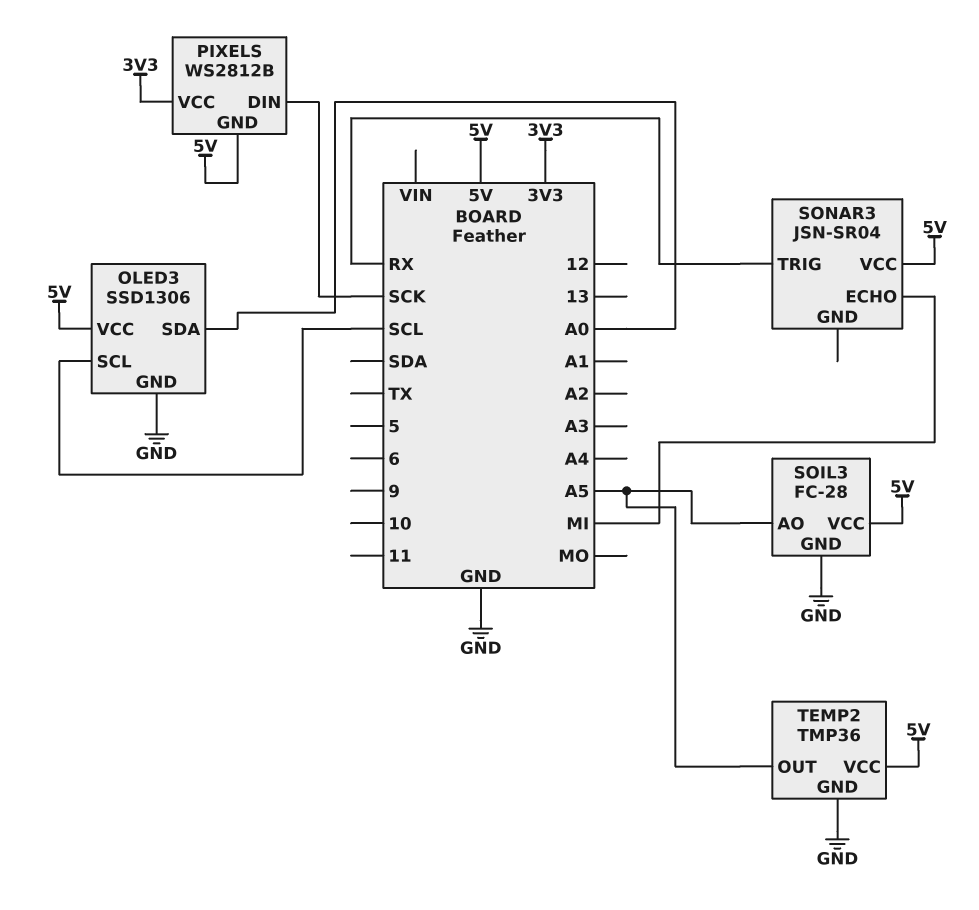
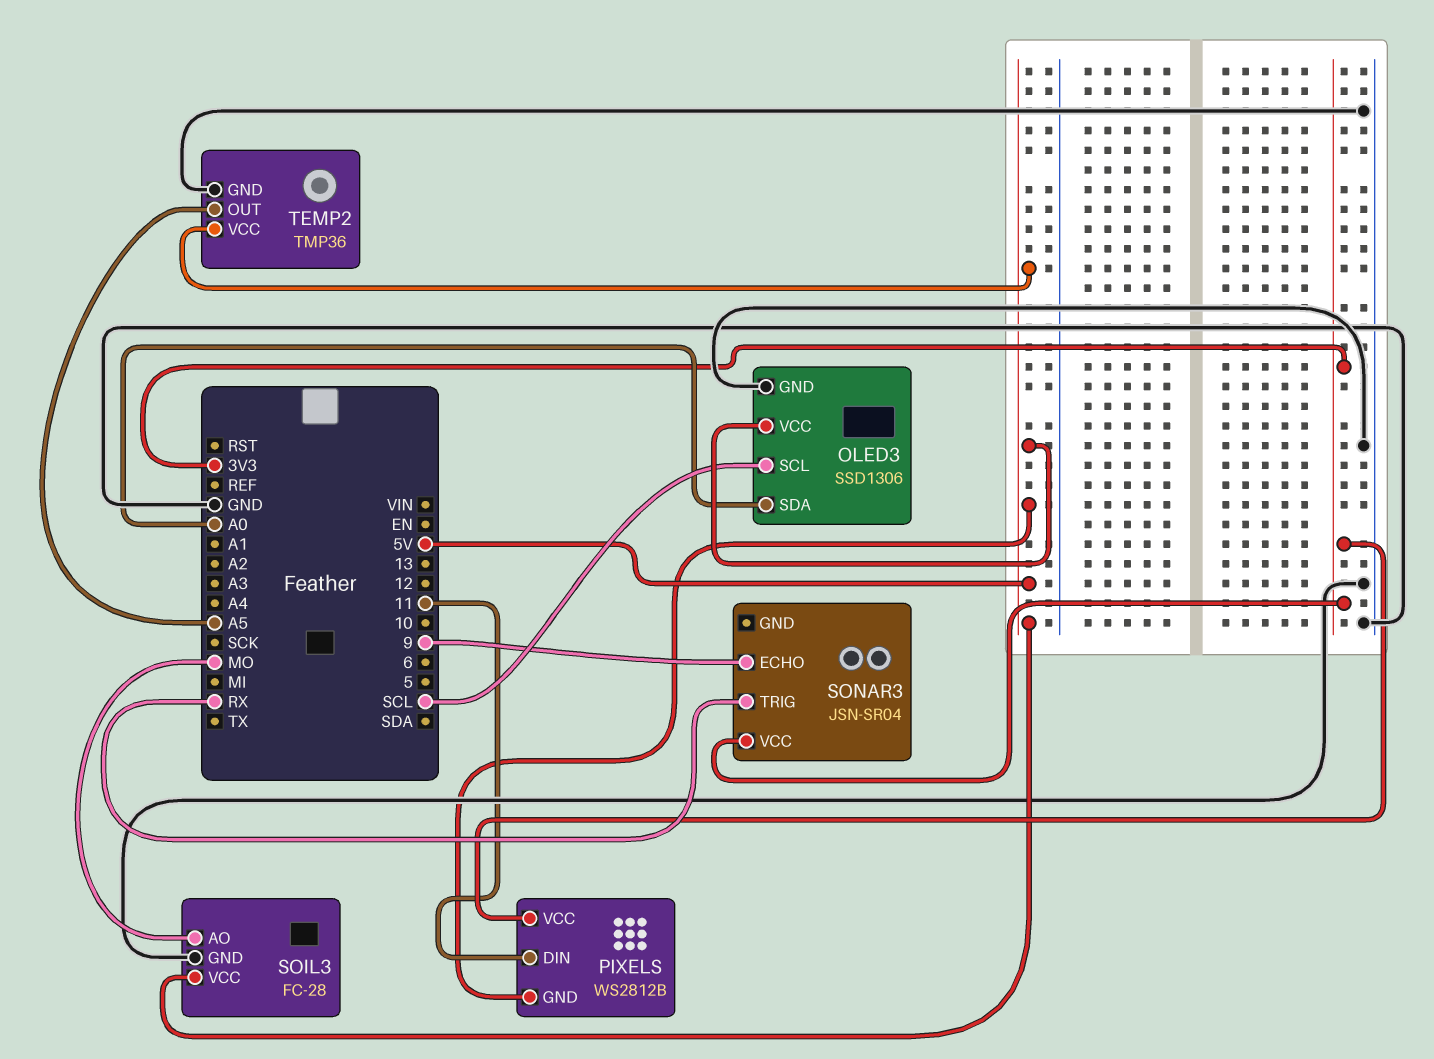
PIXELS pin DIN: SCK -> 11
SOIL3 pin AO: A5 -> MO
SONAR3 pin ECHO: MI -> 9
SONAR3 pin VCC: 5V -> 3V3

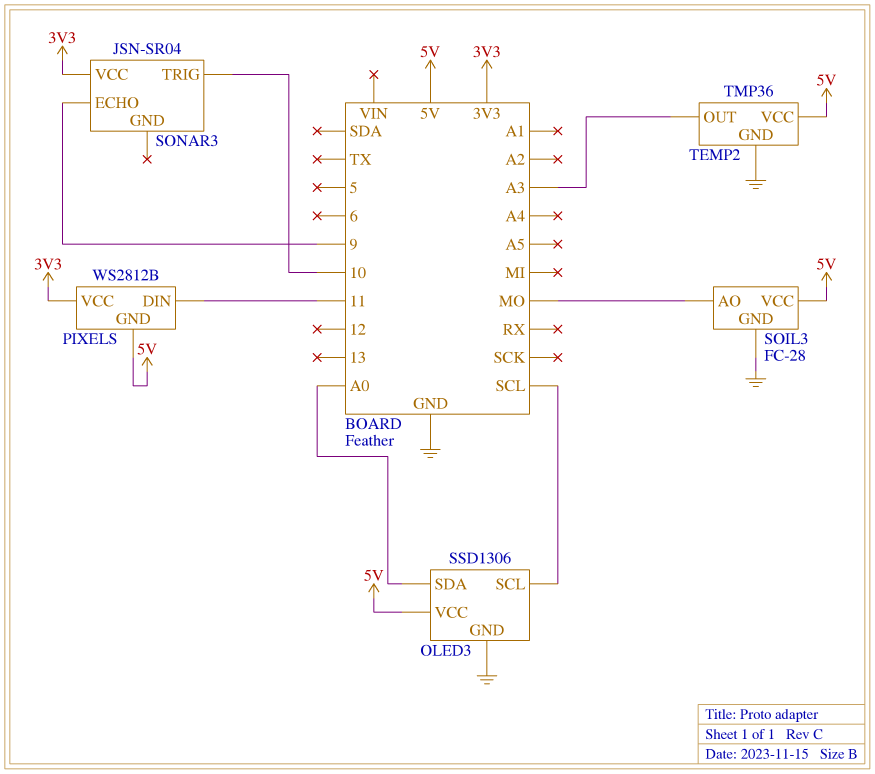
SONAR3 pin TRIG: RX -> 10
TEMP2 pin OUT: A5 -> A3

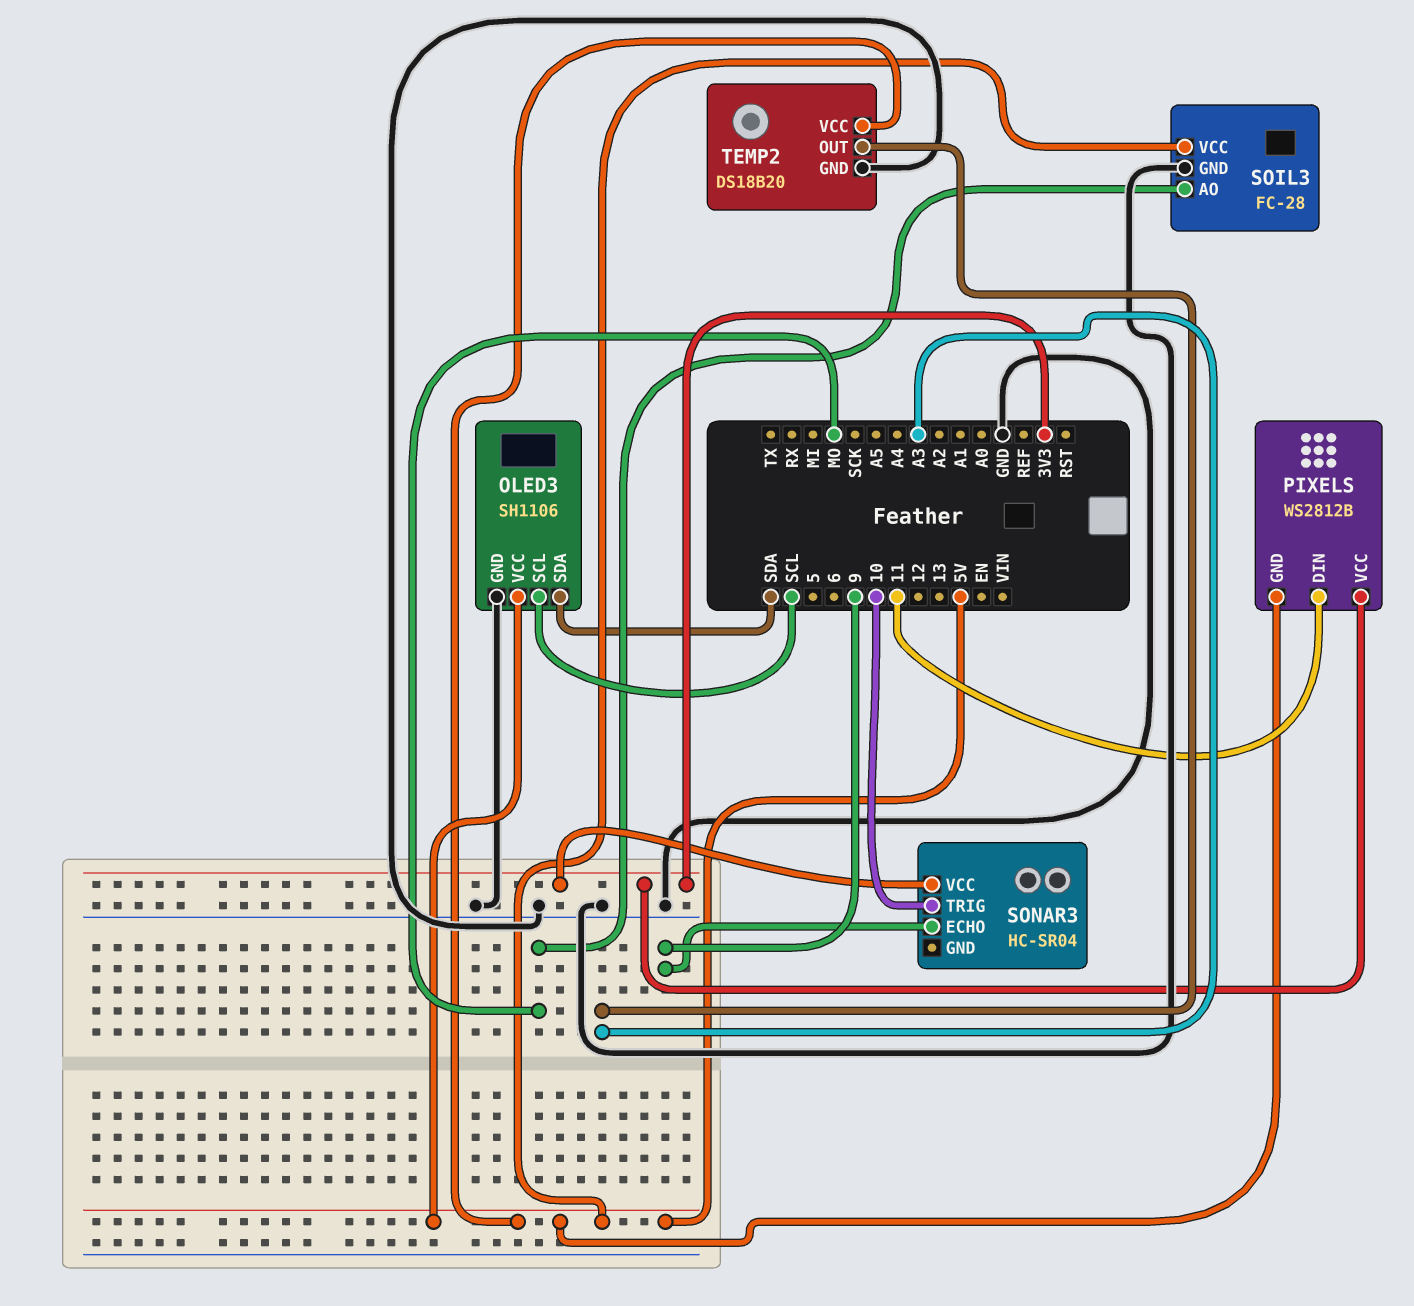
OLED3: SSD1306 -> SH1106
OLED3 pin SDA: A0 -> SDA
SONAR3: JSN-SR04 -> HC-SR04
TEMP2: TMP36 -> DS18B20

